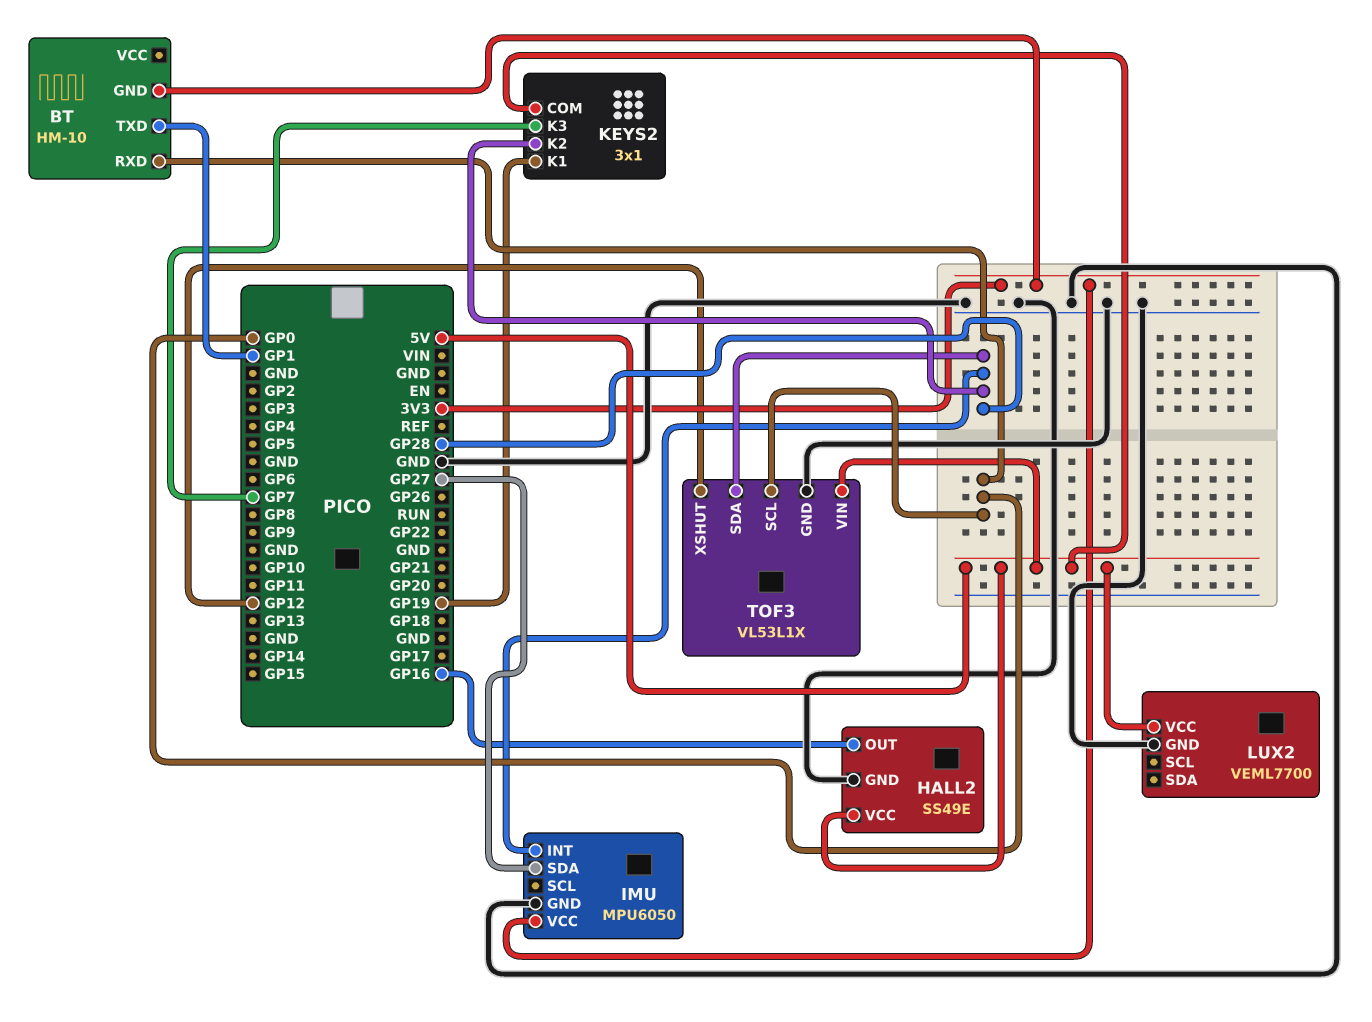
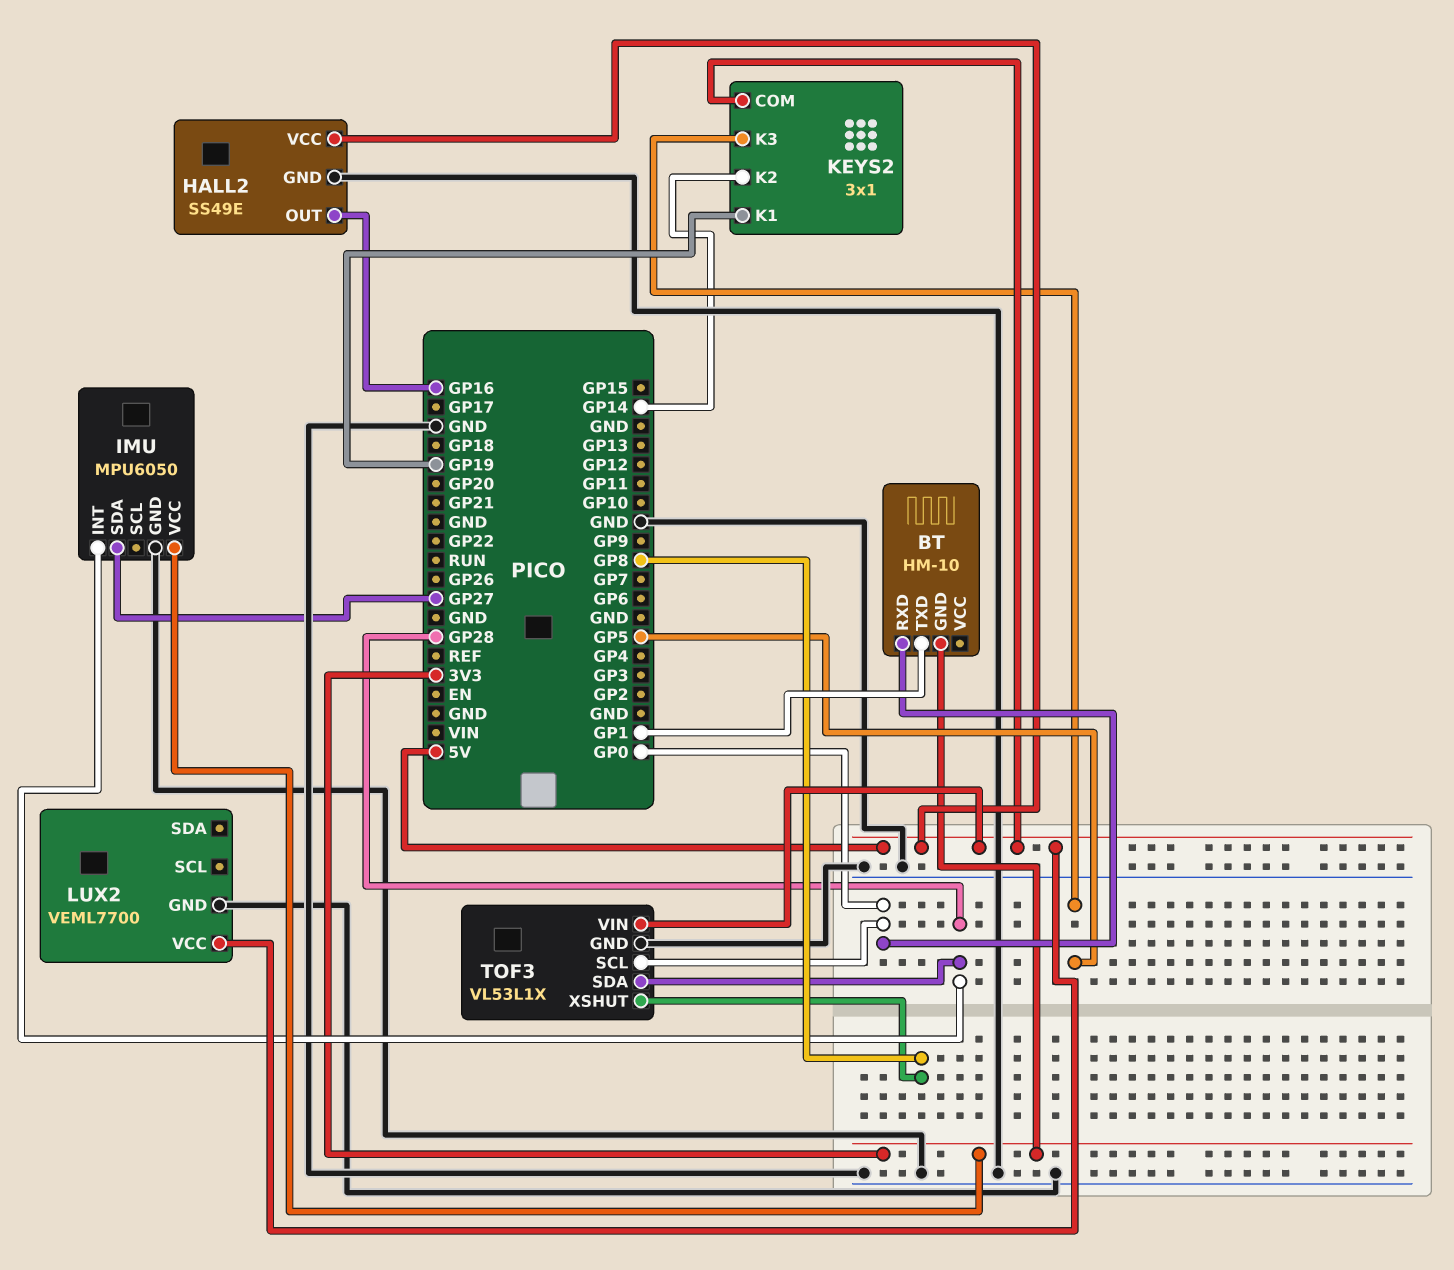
KEYS2 pin K2: GP28 -> GP14
KEYS2 pin K3: GP7 -> GP5
TOF3 pin XSHUT: GP12 -> GP8

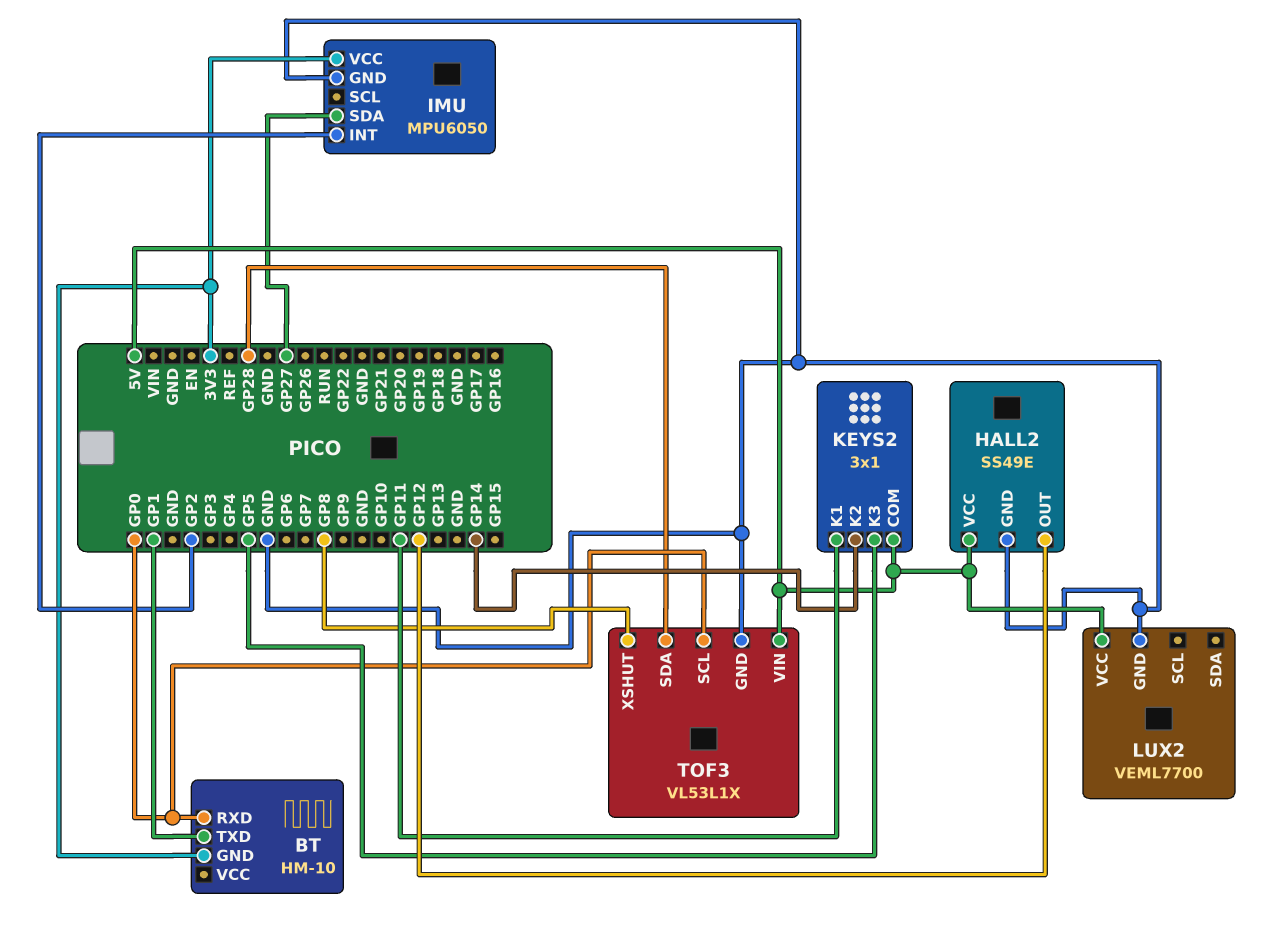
HALL2 pin OUT: GP16 -> GP12
IMU pin INT: GP28 -> GP2
KEYS2 pin K1: GP19 -> GP11

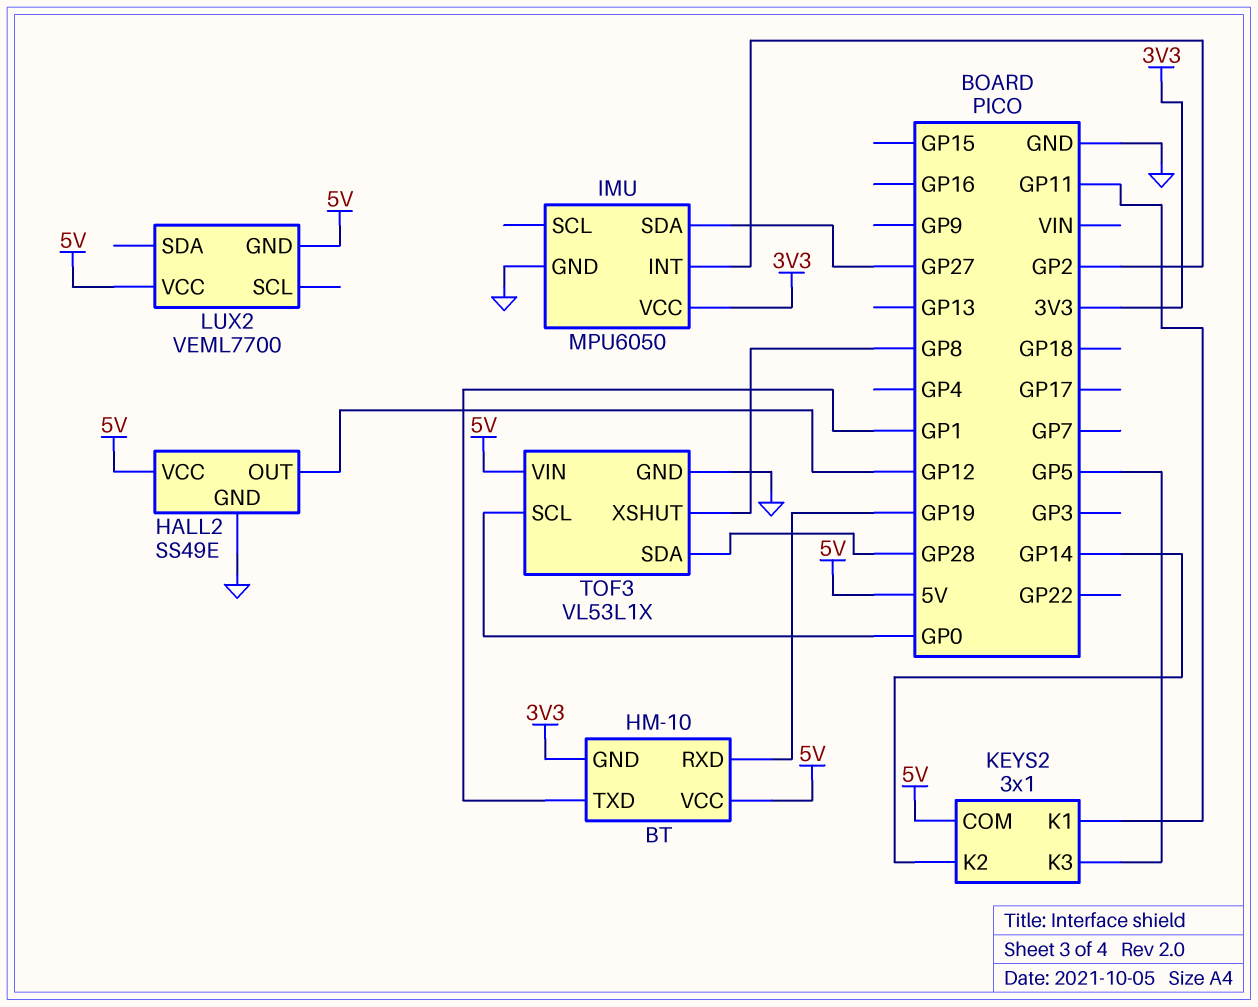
BT pin RXD: GP0 -> GP19
BT pin VCC: none -> 5V
LUX2 pin GND: GND -> 5V

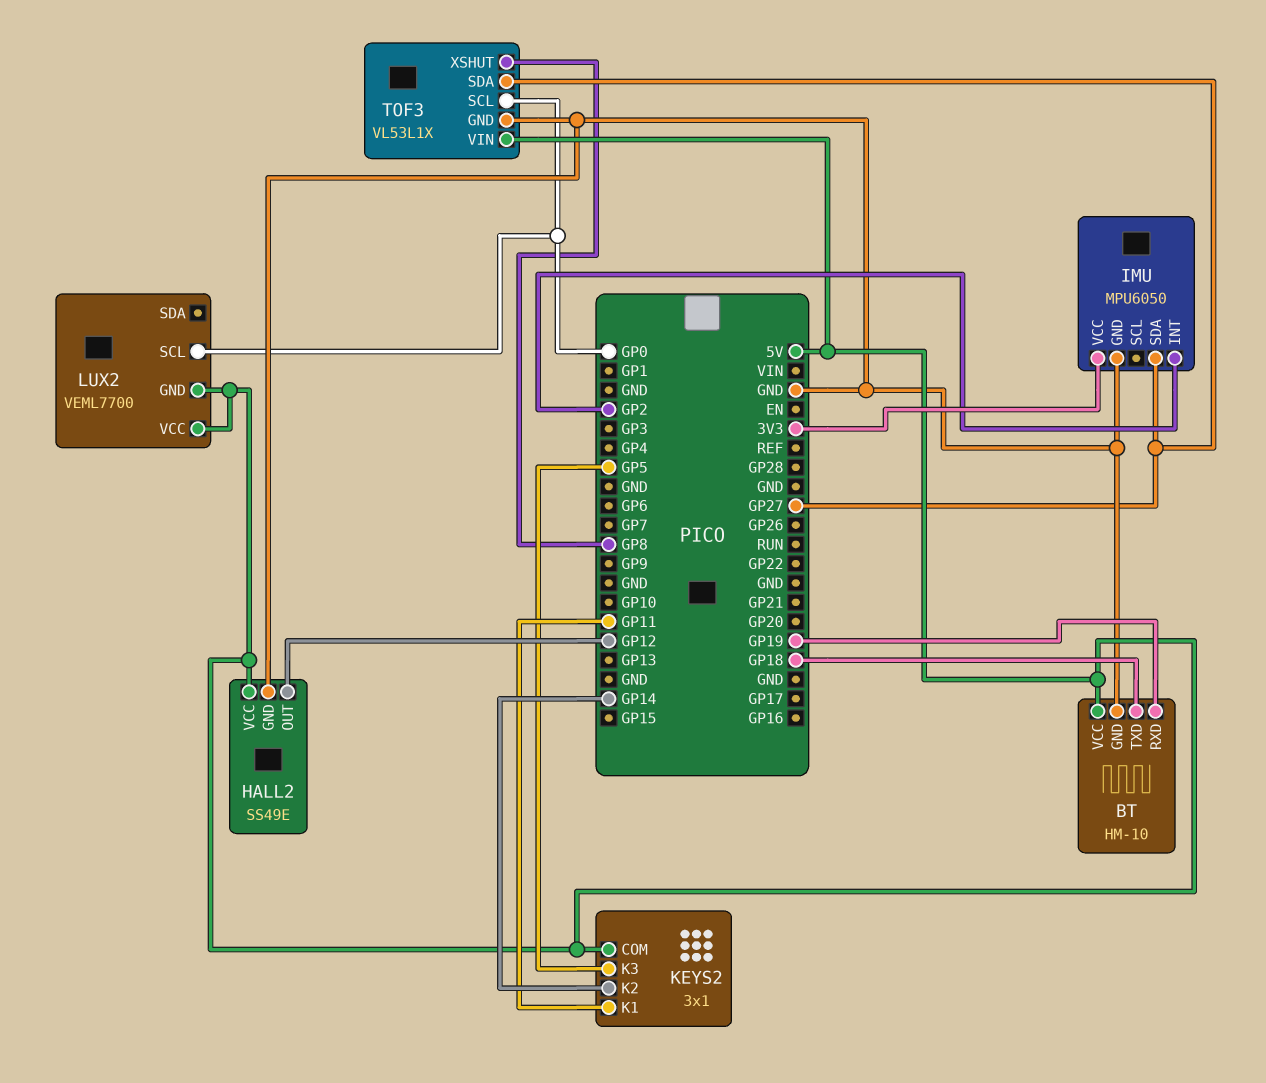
BT pin GND: 3V3 -> GND
BT pin TXD: GP1 -> GP18
LUX2 pin SCL: none -> GP0
TOF3 pin SDA: GP28 -> GP27

